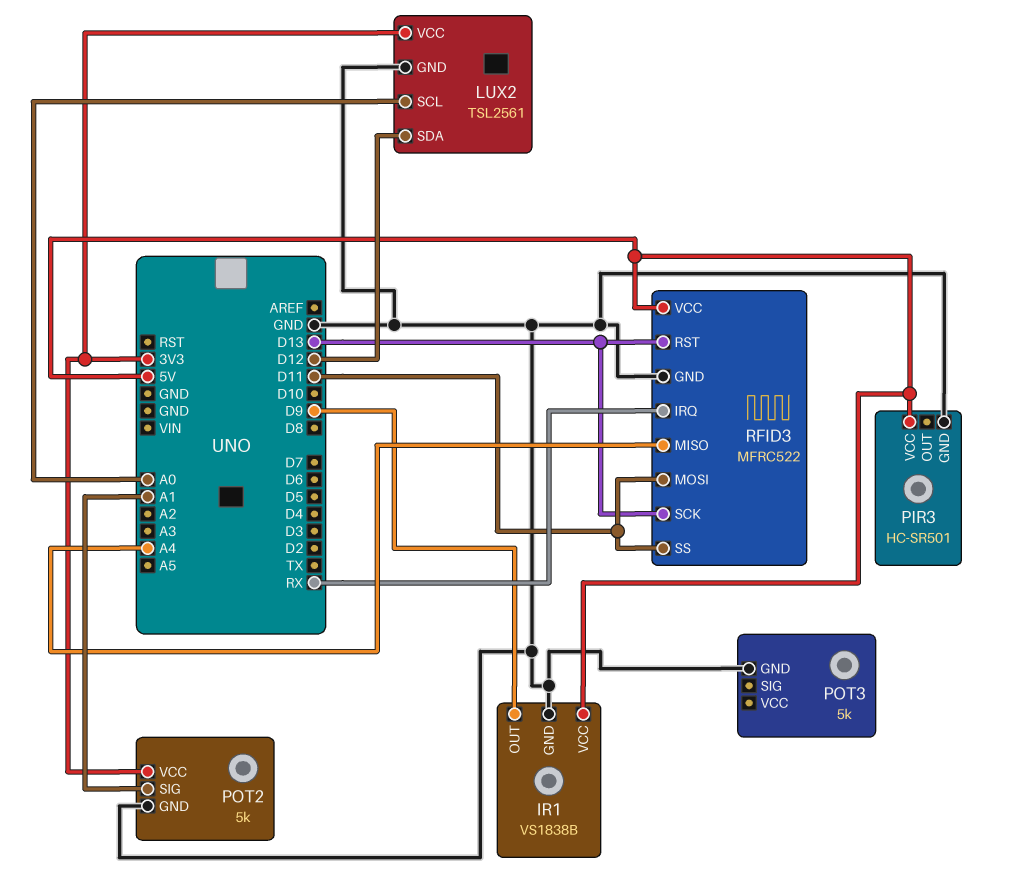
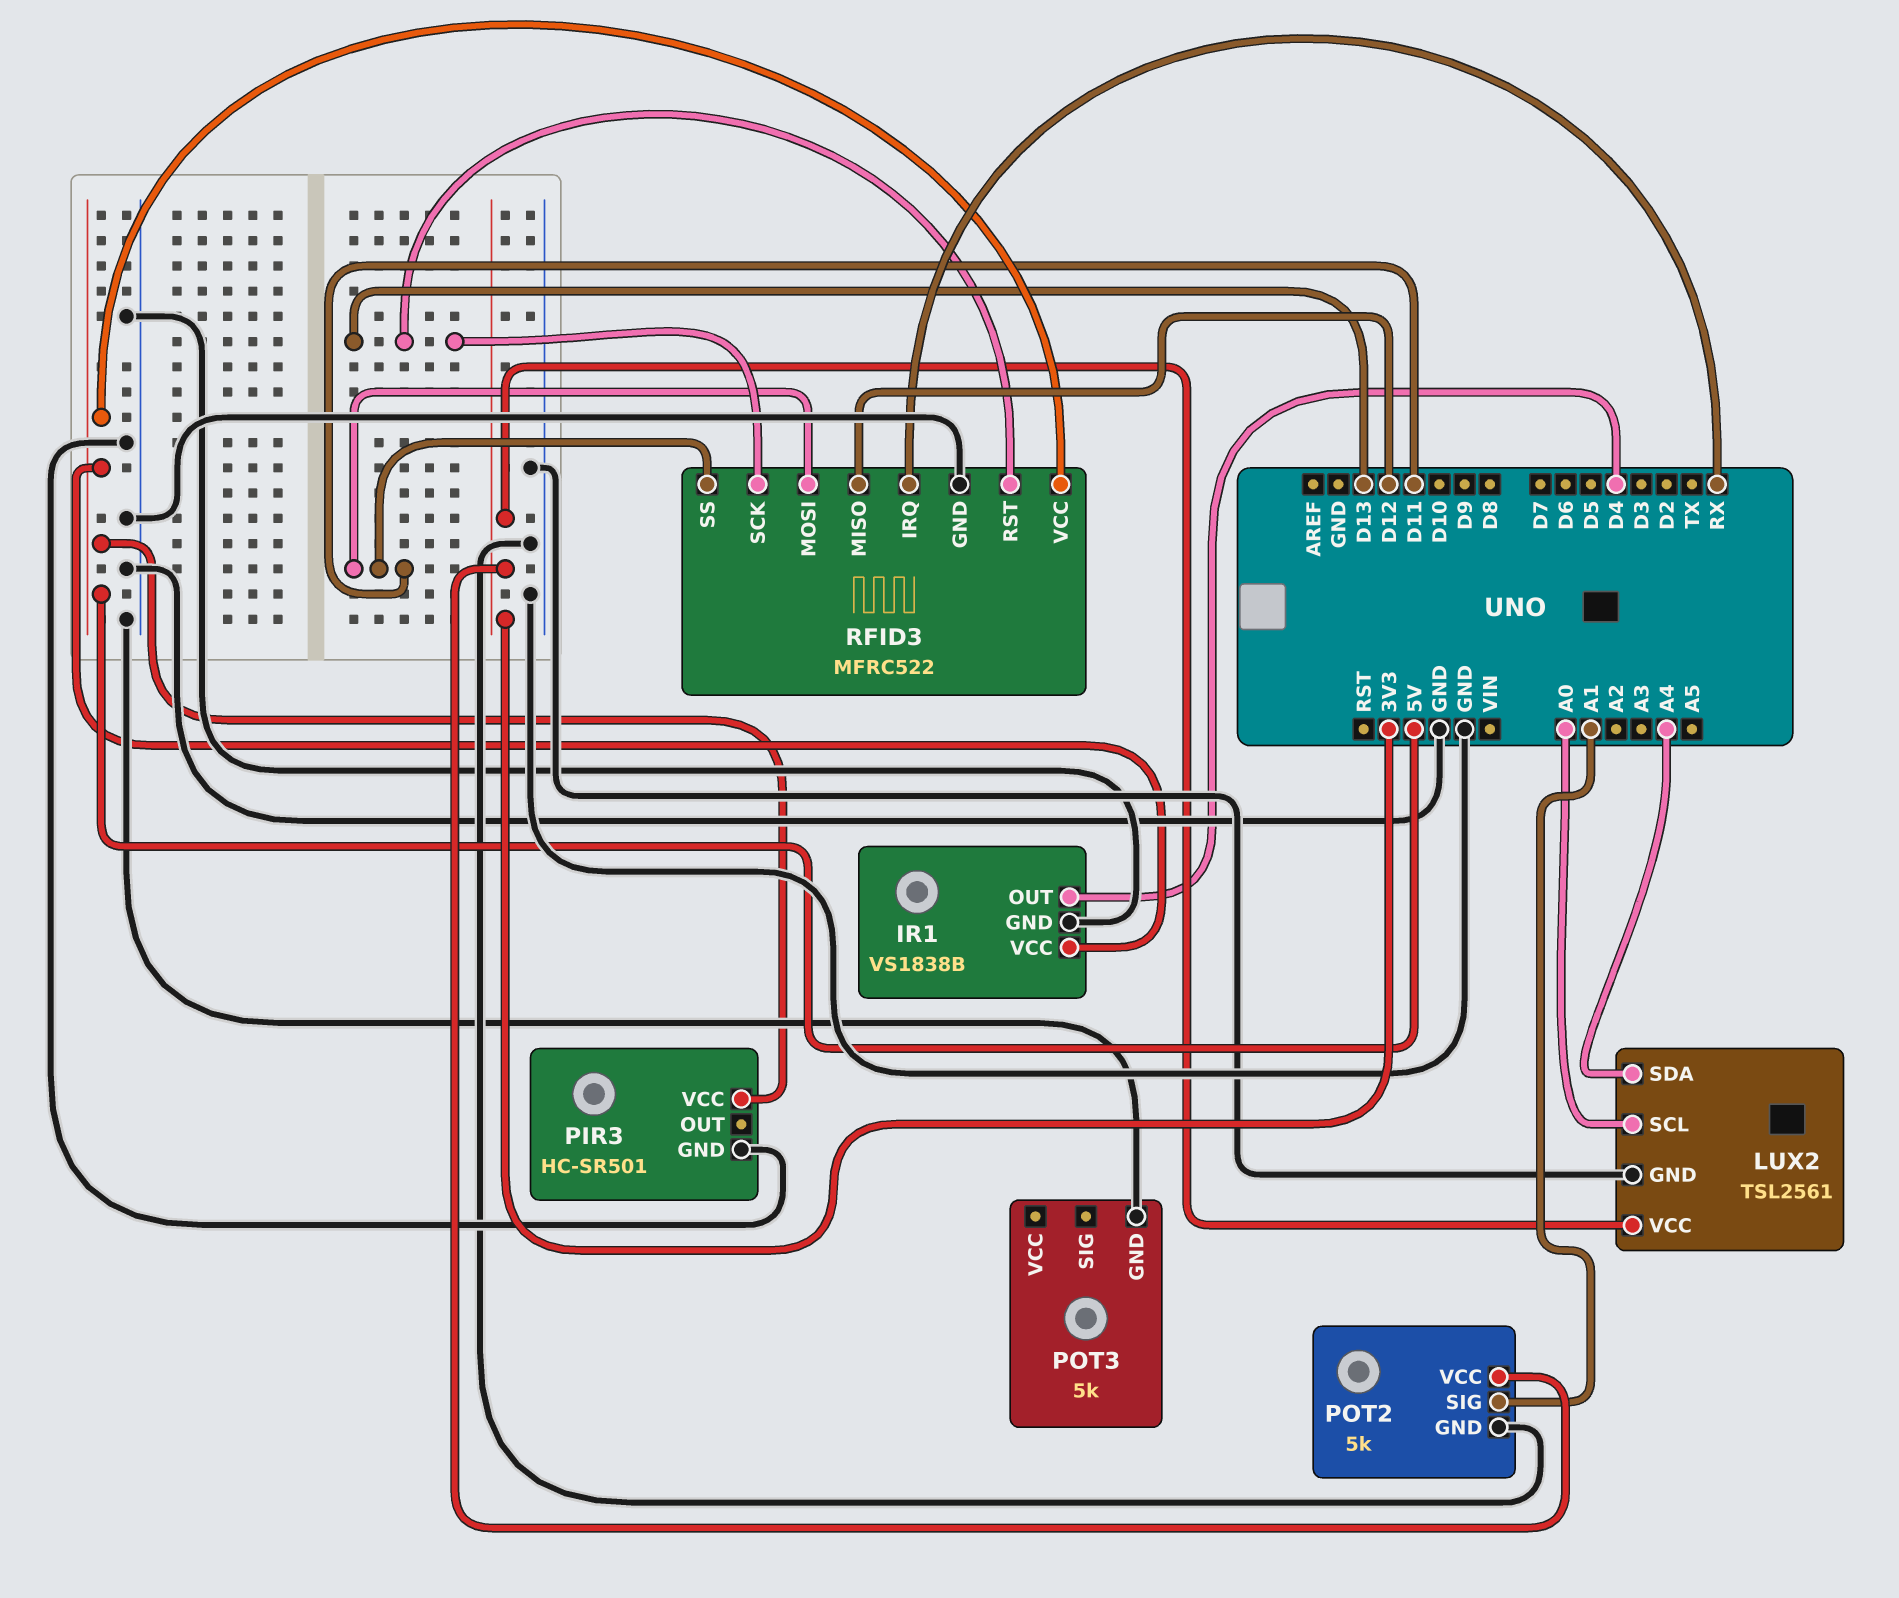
IR1 pin OUT: D9 -> D4
LUX2 pin SDA: D12 -> A4
RFID3 pin MISO: A4 -> D12

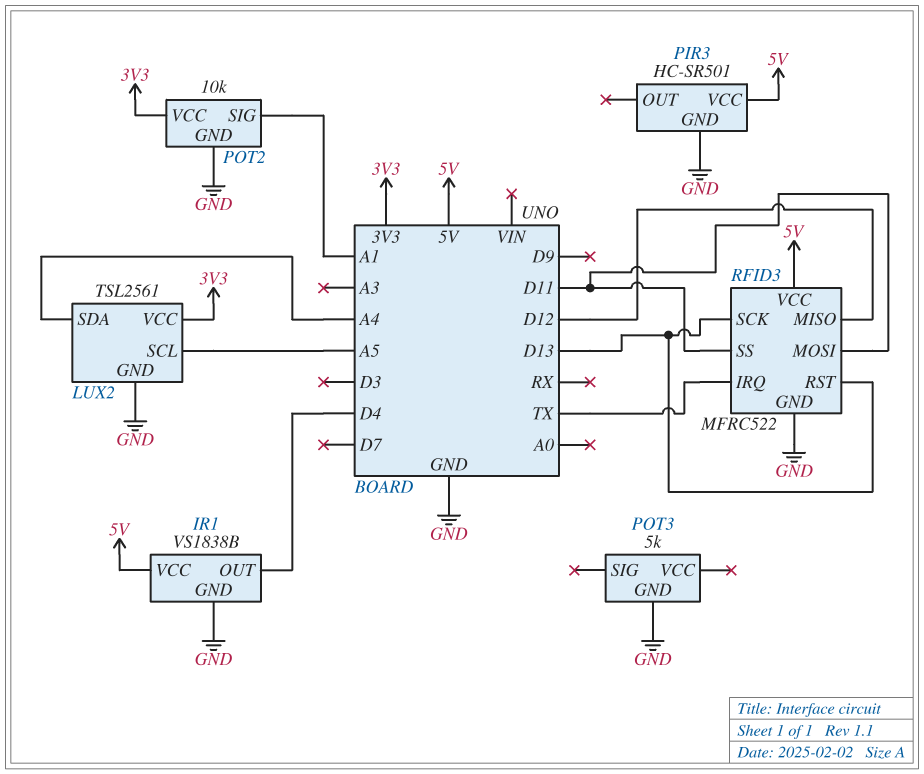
LUX2 pin SCL: A0 -> A5
POT2: 5k -> 10k
RFID3 pin IRQ: RX -> TX

